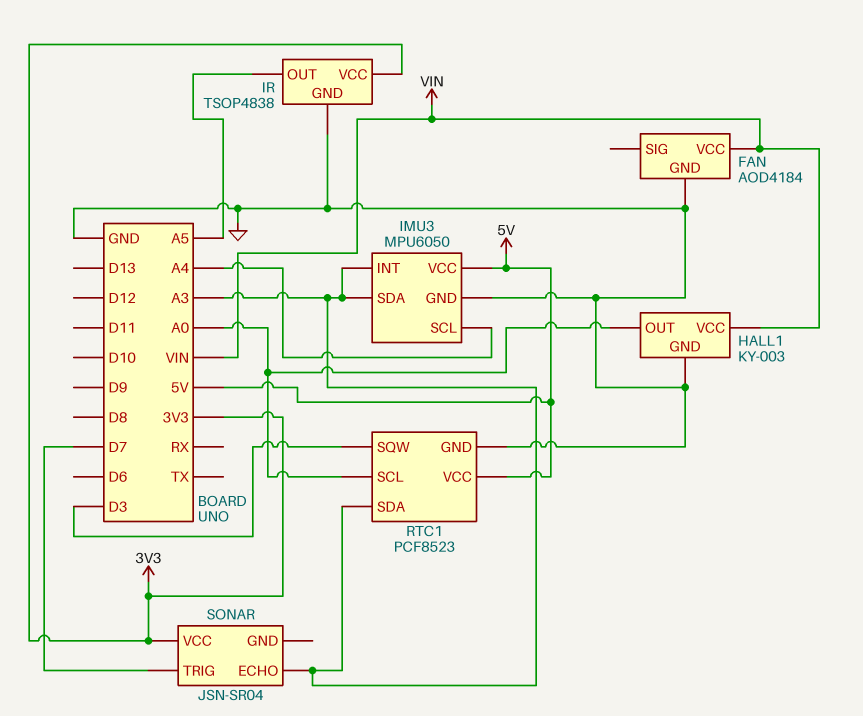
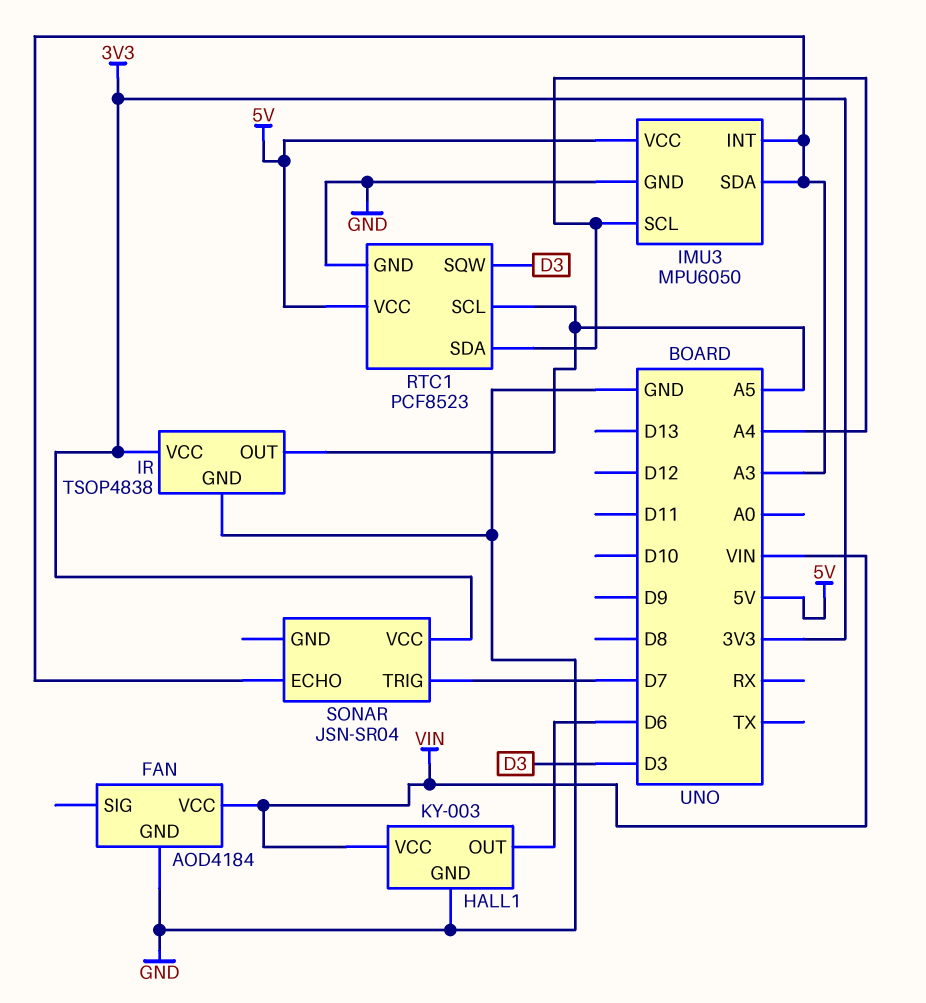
HALL1 pin OUT: A0 -> D6
RTC1 pin SCL: A0 -> A5
RTC1 pin SDA: A3 -> A4

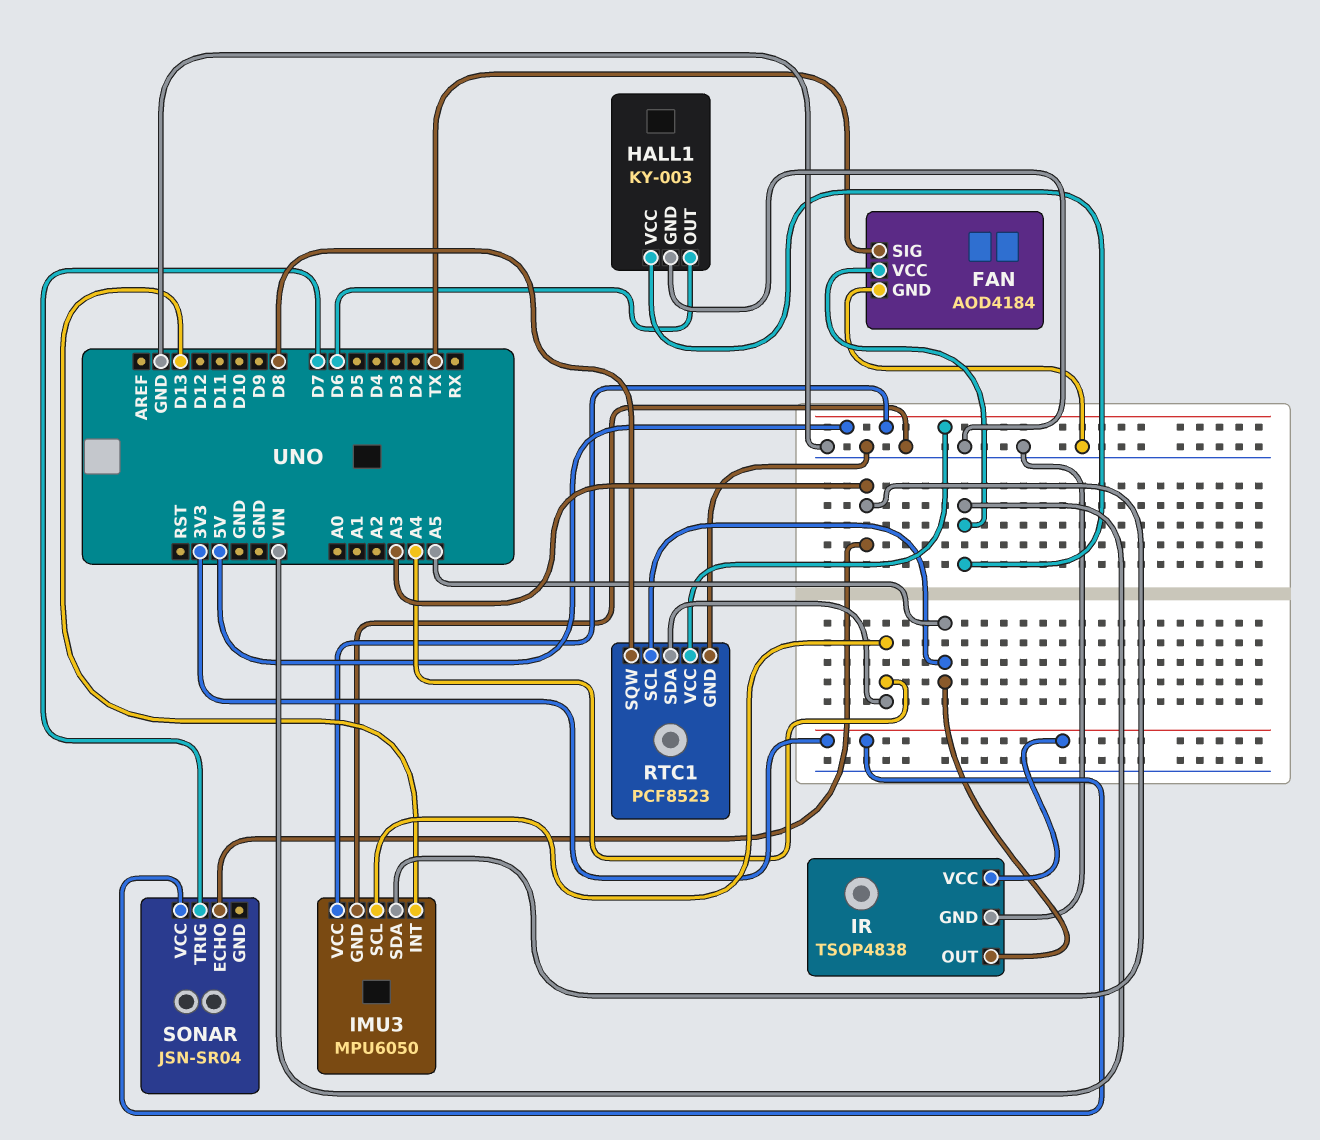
FAN pin SIG: none -> TX
IMU3 pin INT: A3 -> D13
RTC1 pin SQW: D3 -> D8

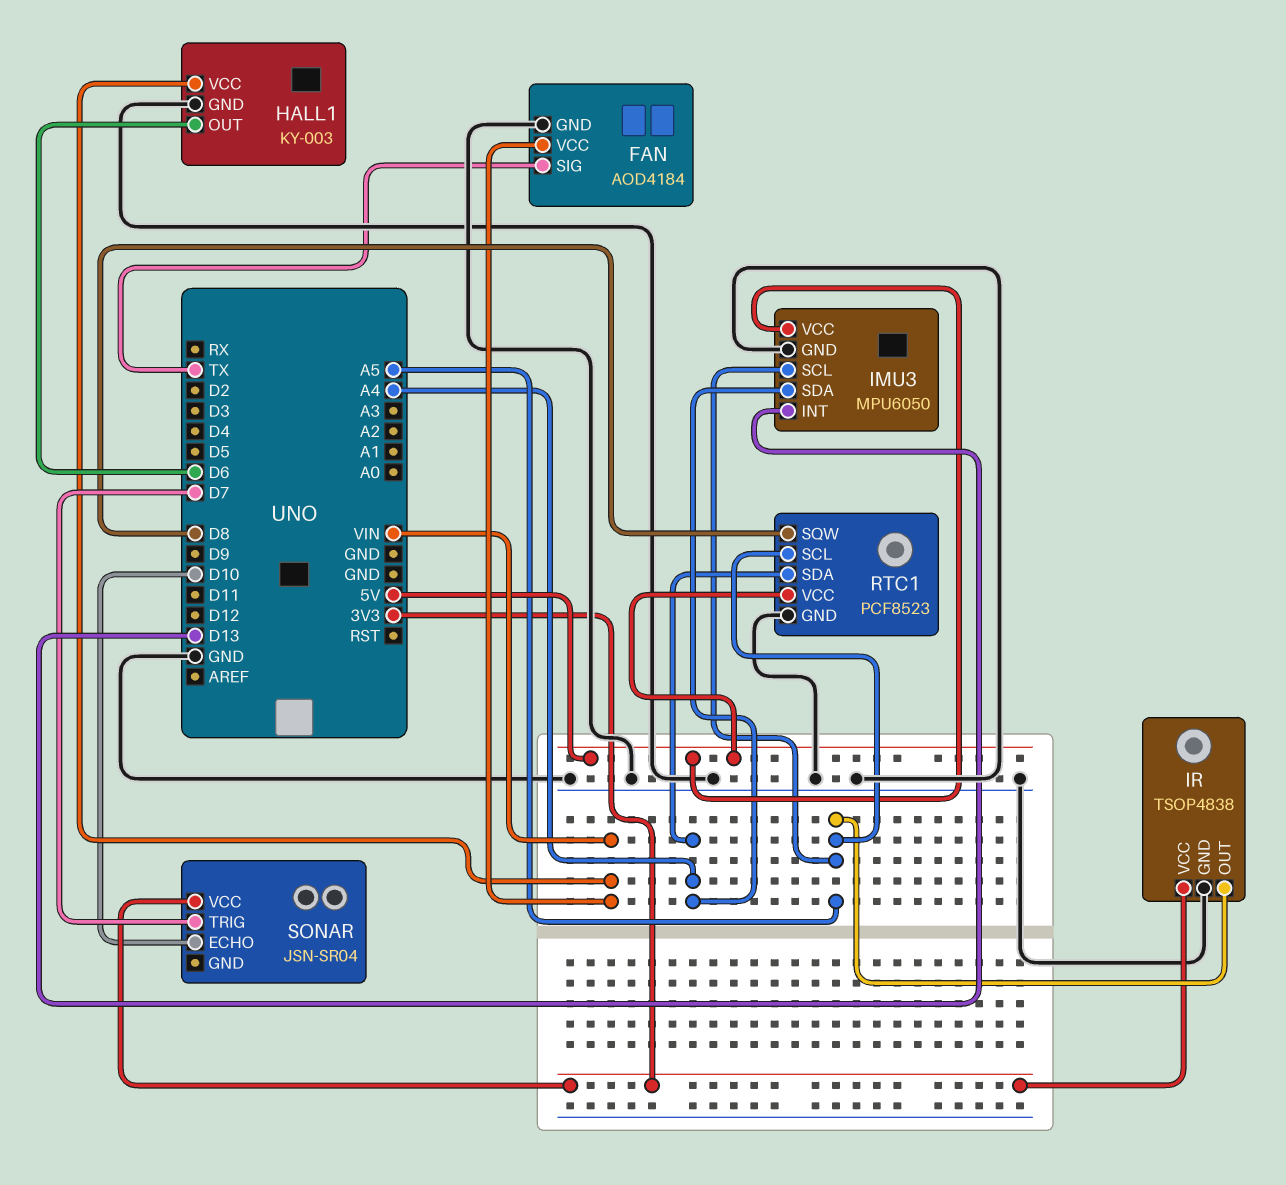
IMU3 pin SCL: A4 -> A5
IMU3 pin SDA: A3 -> A4
SONAR pin ECHO: A3 -> D10

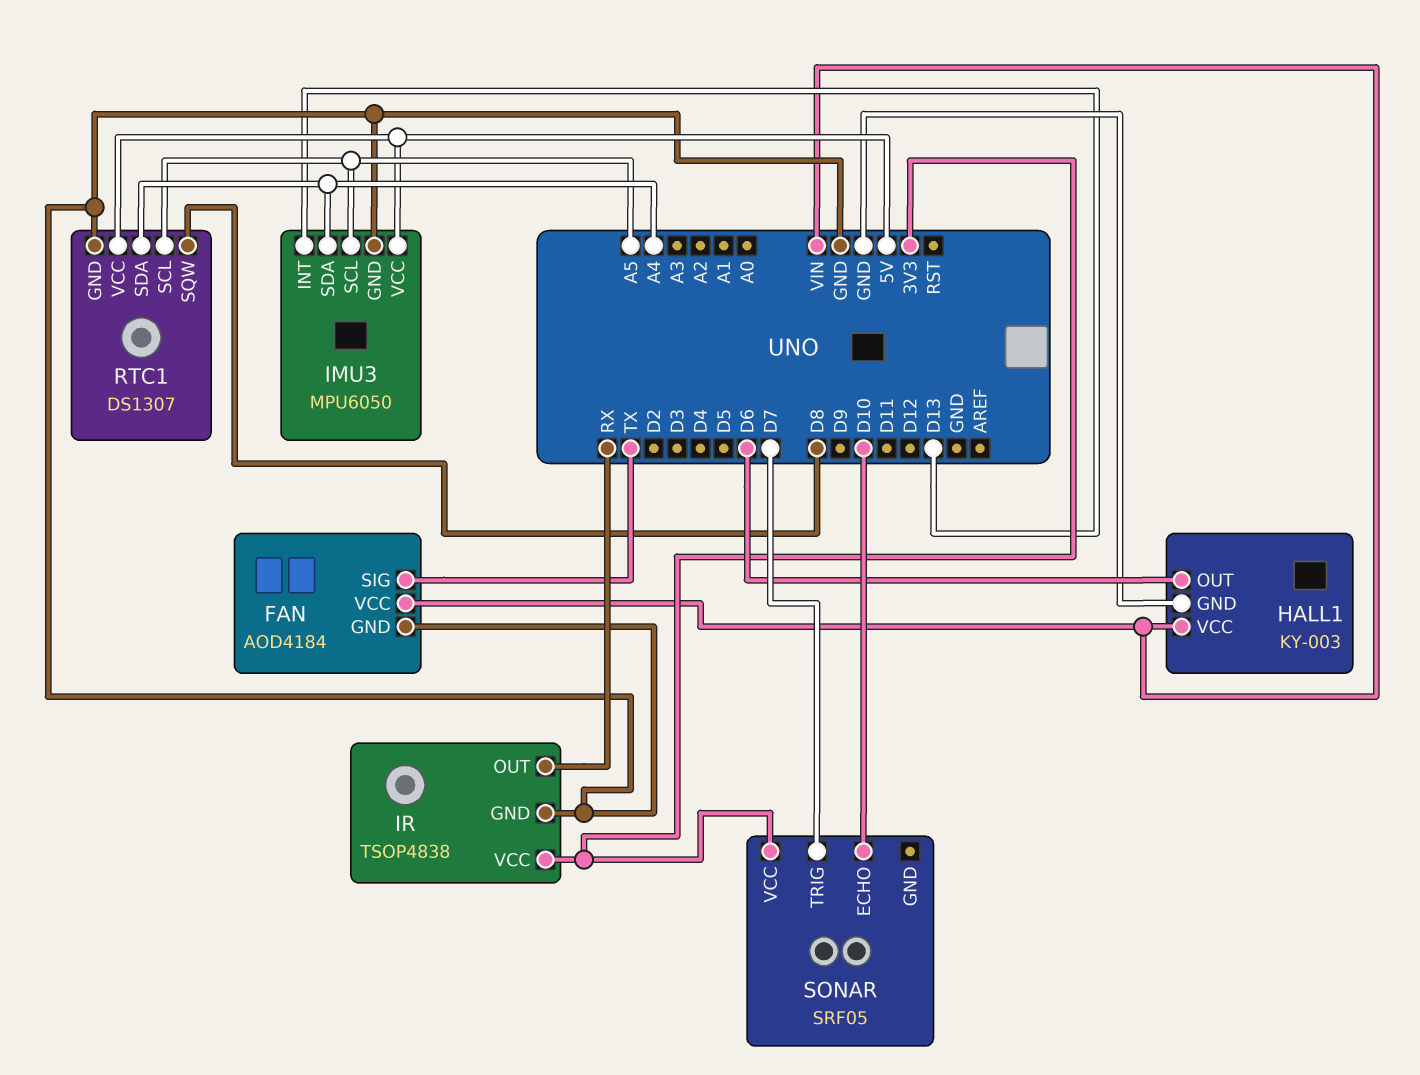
IR pin OUT: A5 -> RX
RTC1: PCF8523 -> DS1307
SONAR: JSN-SR04 -> SRF05

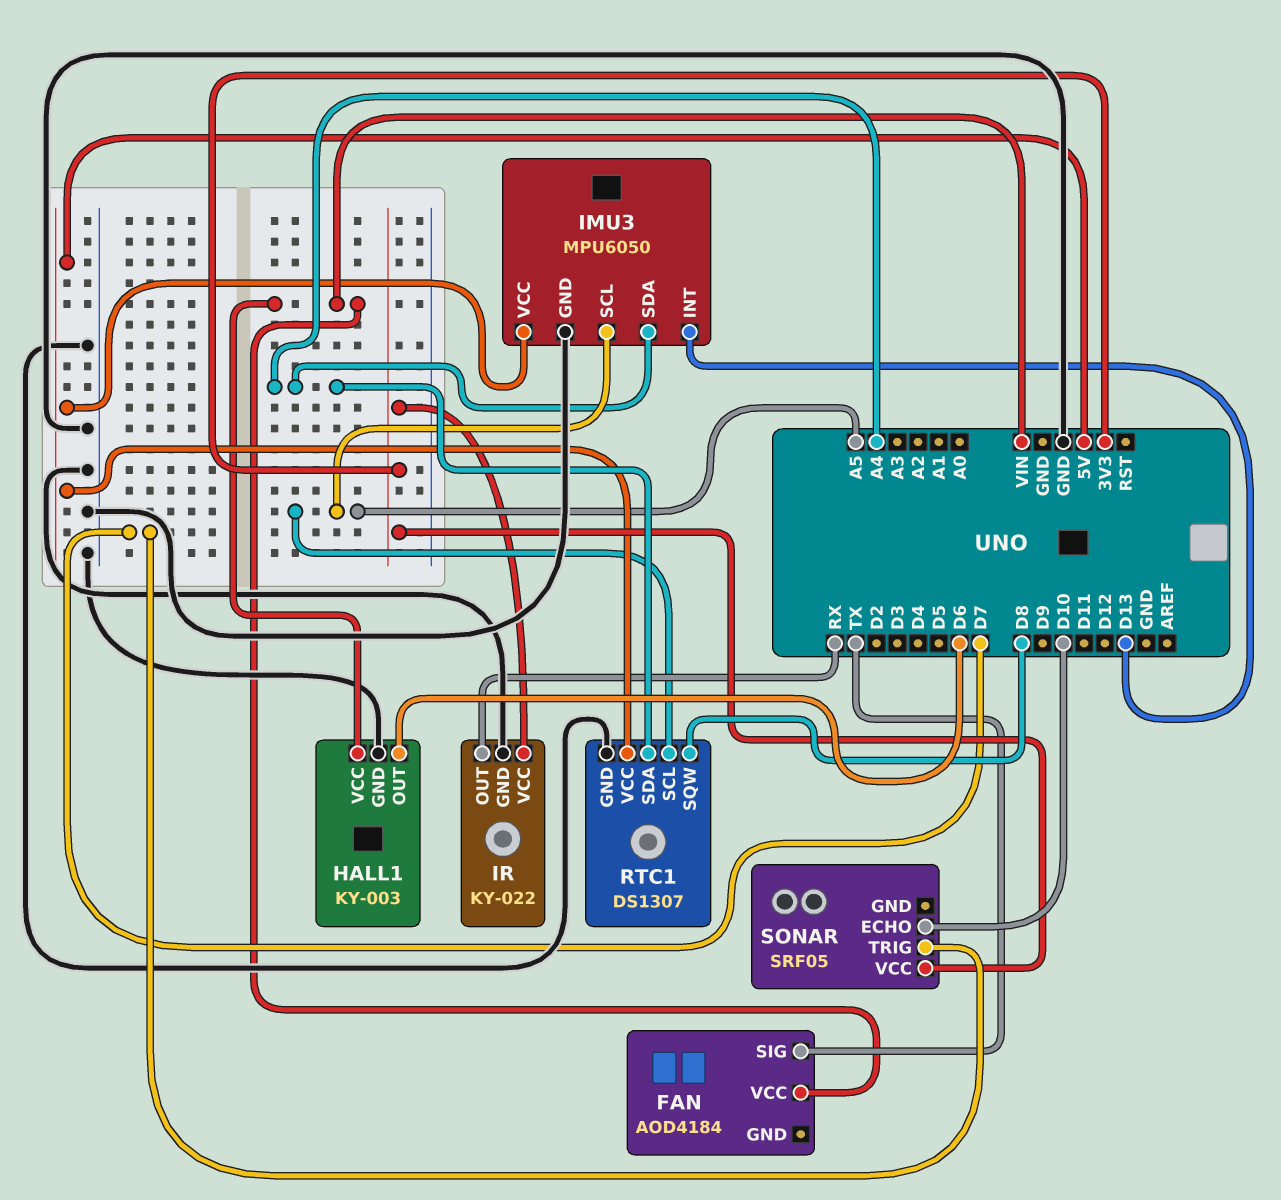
FAN pin GND: GND -> none
IR: TSOP4838 -> KY-022

